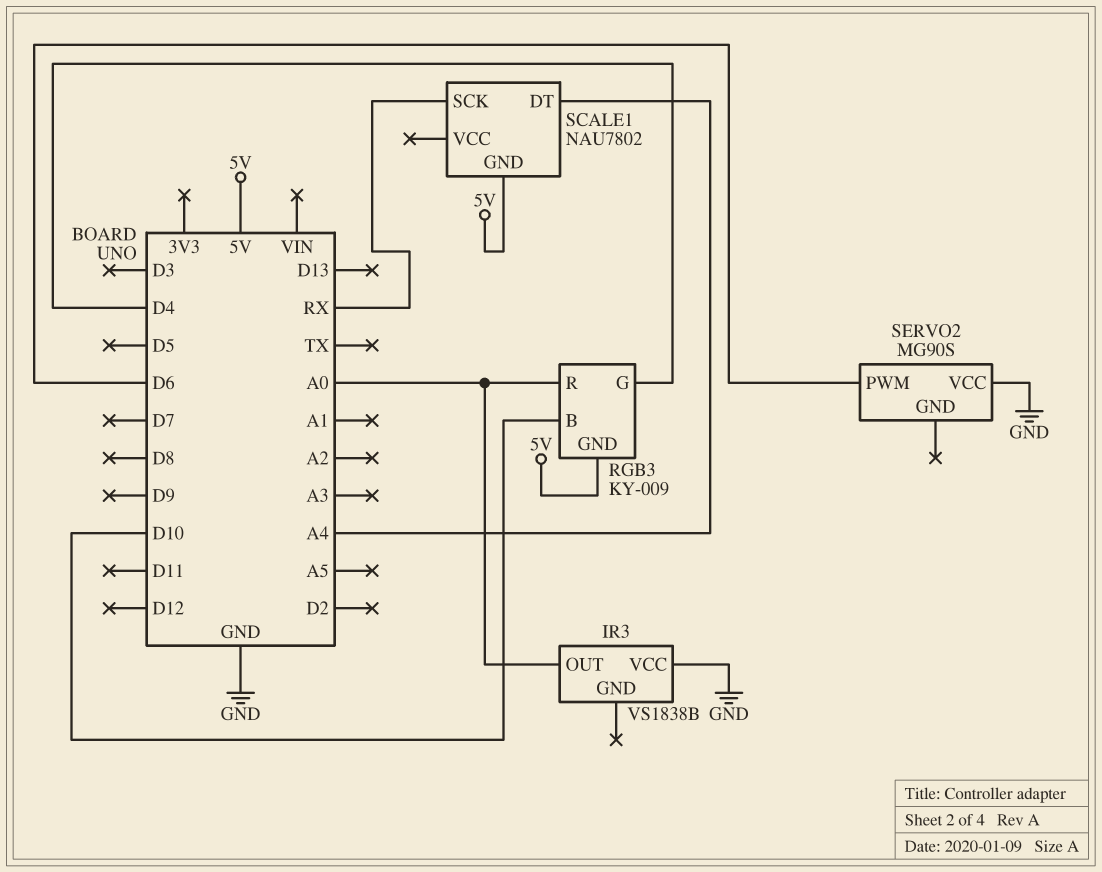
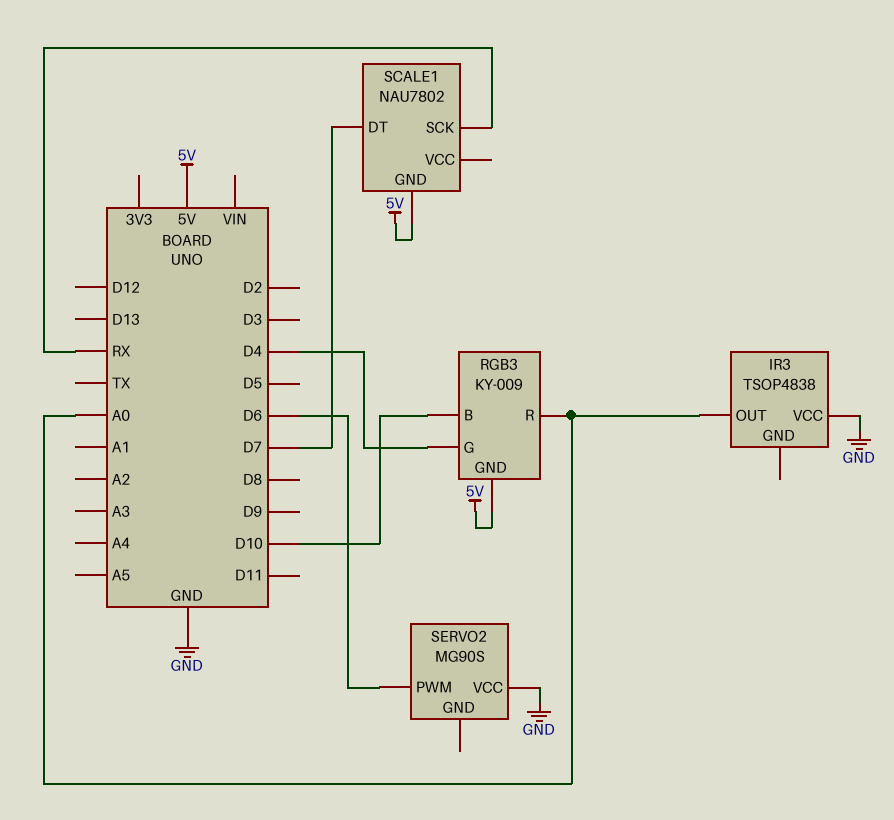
IR3: VS1838B -> TSOP4838
SCALE1 pin DT: A4 -> D7

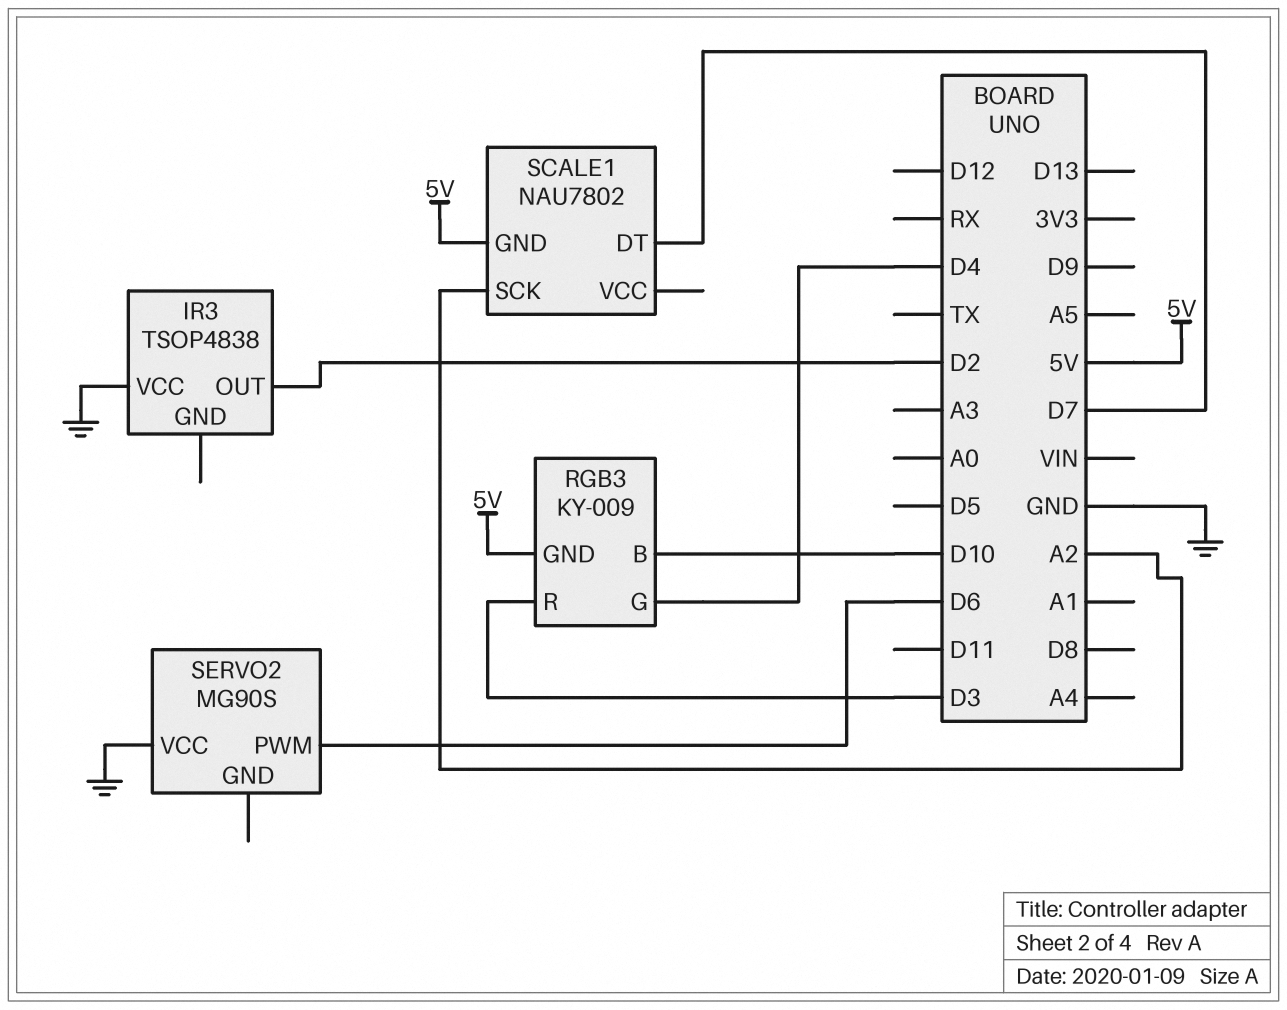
IR3 pin OUT: A0 -> D2
RGB3 pin R: A0 -> D3
SCALE1 pin SCK: RX -> A2

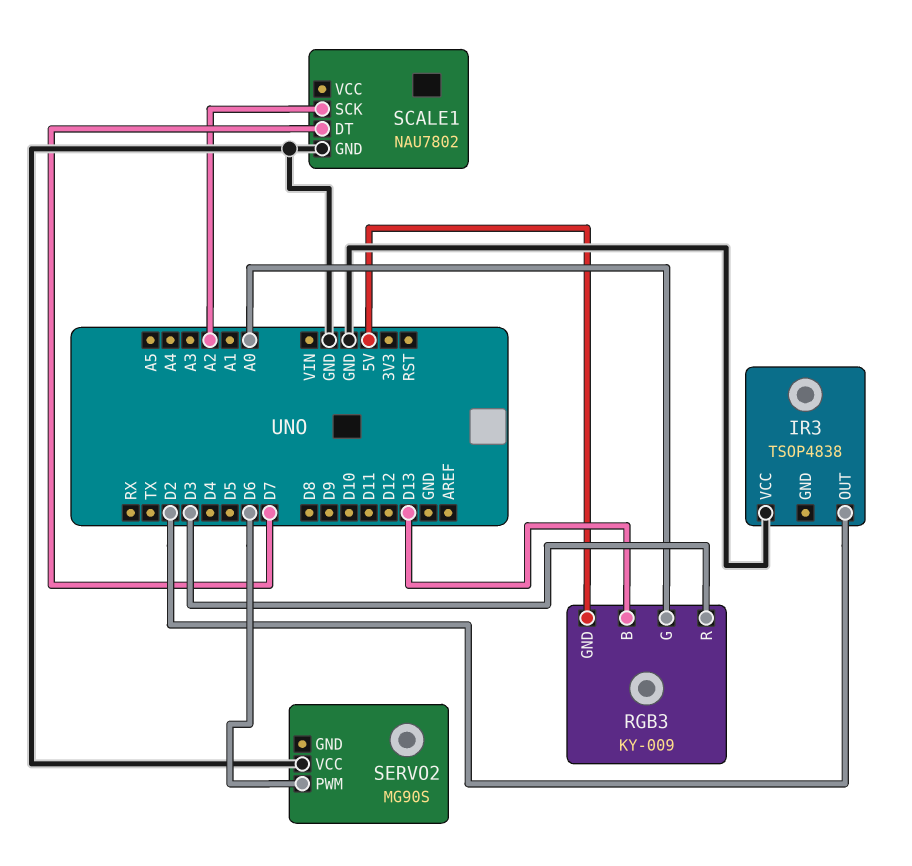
RGB3 pin B: D10 -> D13
RGB3 pin G: D4 -> A0
SCALE1 pin GND: 5V -> GND

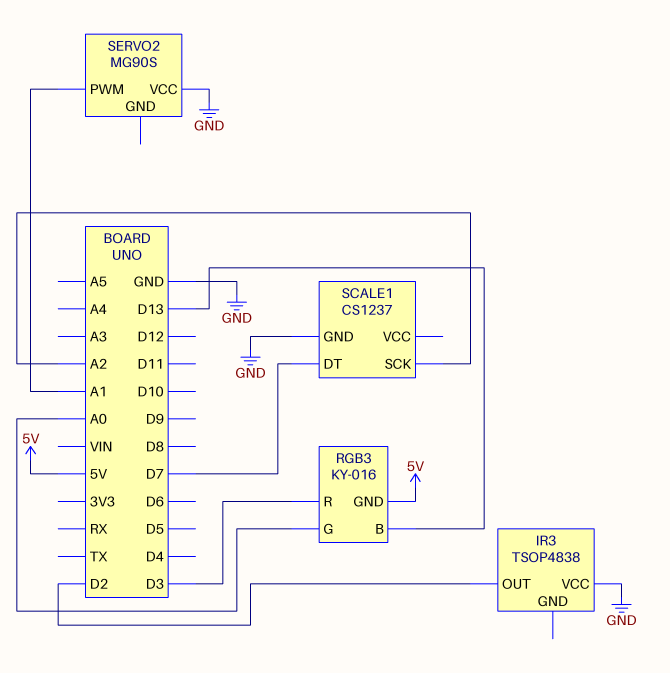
RGB3: KY-009 -> KY-016
SCALE1: NAU7802 -> CS1237
SERVO2 pin PWM: D6 -> A1

